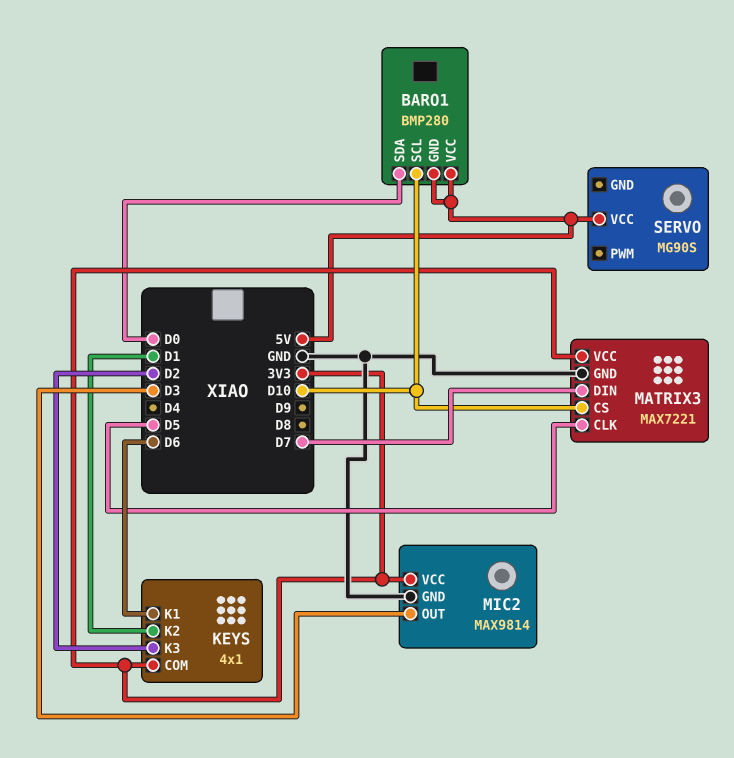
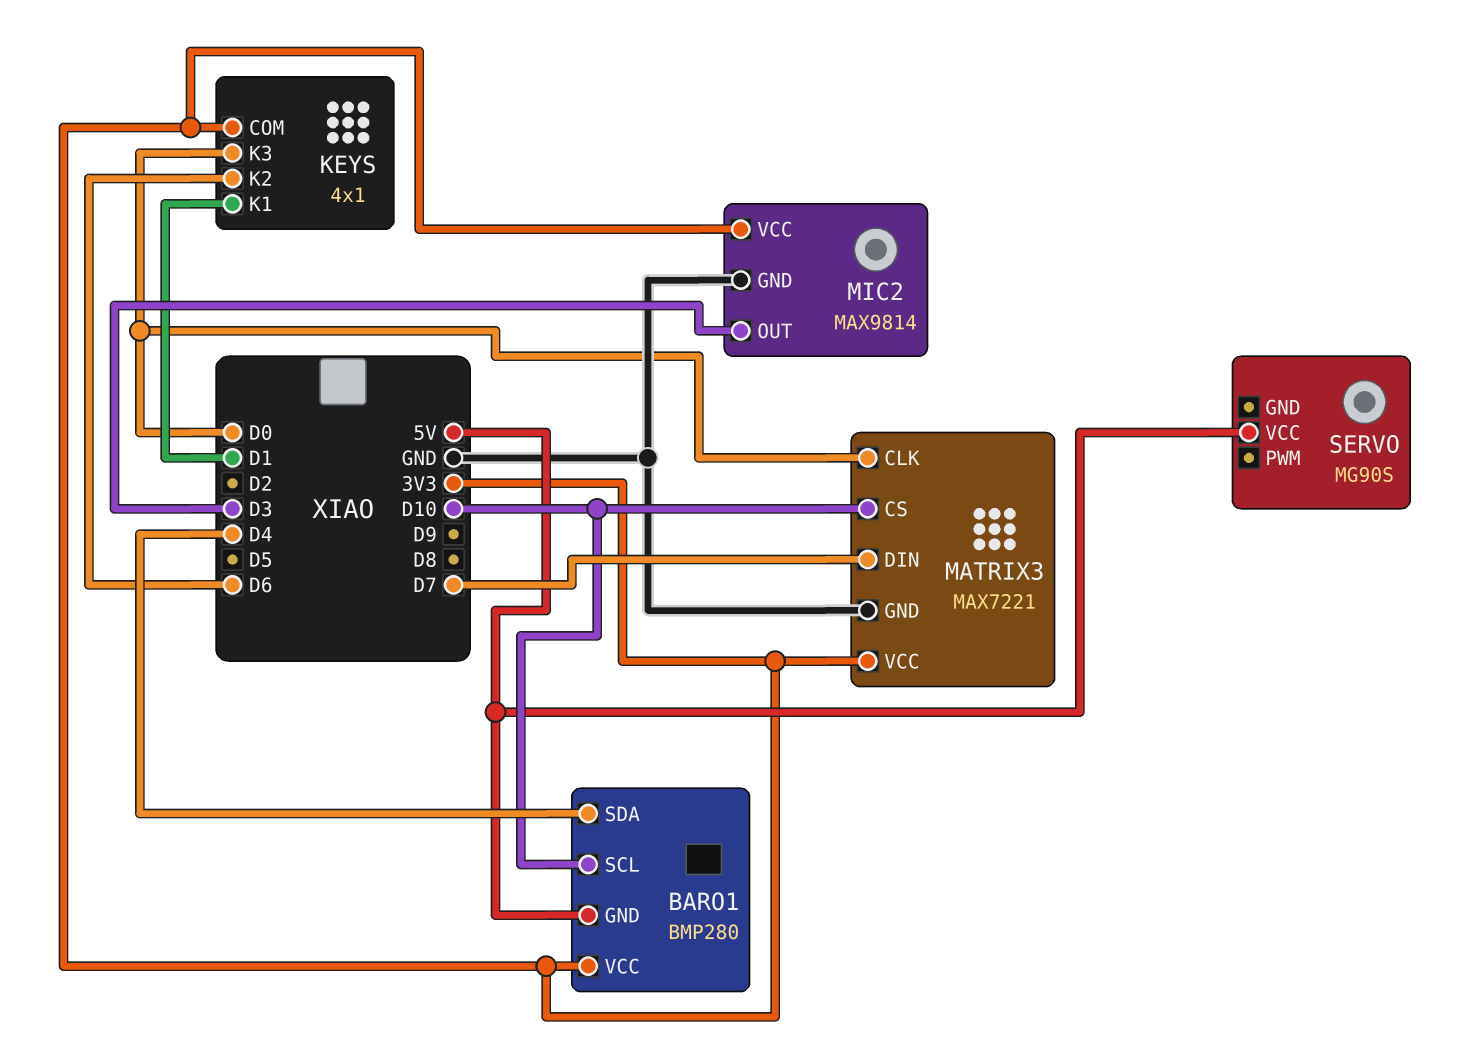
BARO1 pin SDA: D0 -> D4
BARO1 pin VCC: 5V -> 3V3
KEYS pin K1: D6 -> D1
KEYS pin K2: D1 -> D6
KEYS pin K3: D2 -> D0
MATRIX3 pin CLK: D5 -> D0

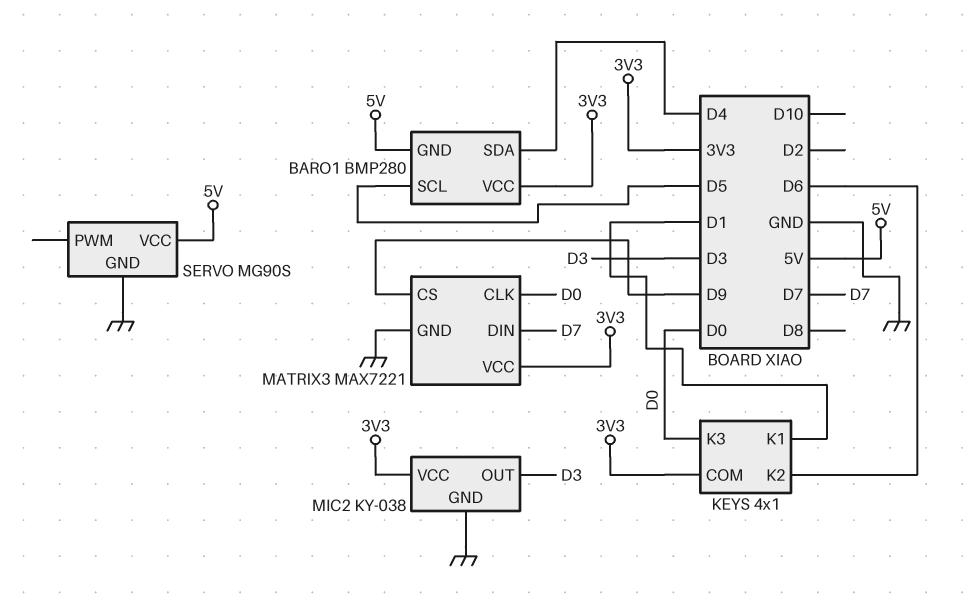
BARO1 pin SCL: D10 -> D5
MATRIX3 pin CS: D10 -> D9
MIC2: MAX9814 -> KY-038
SERVO pin GND: none -> GND

